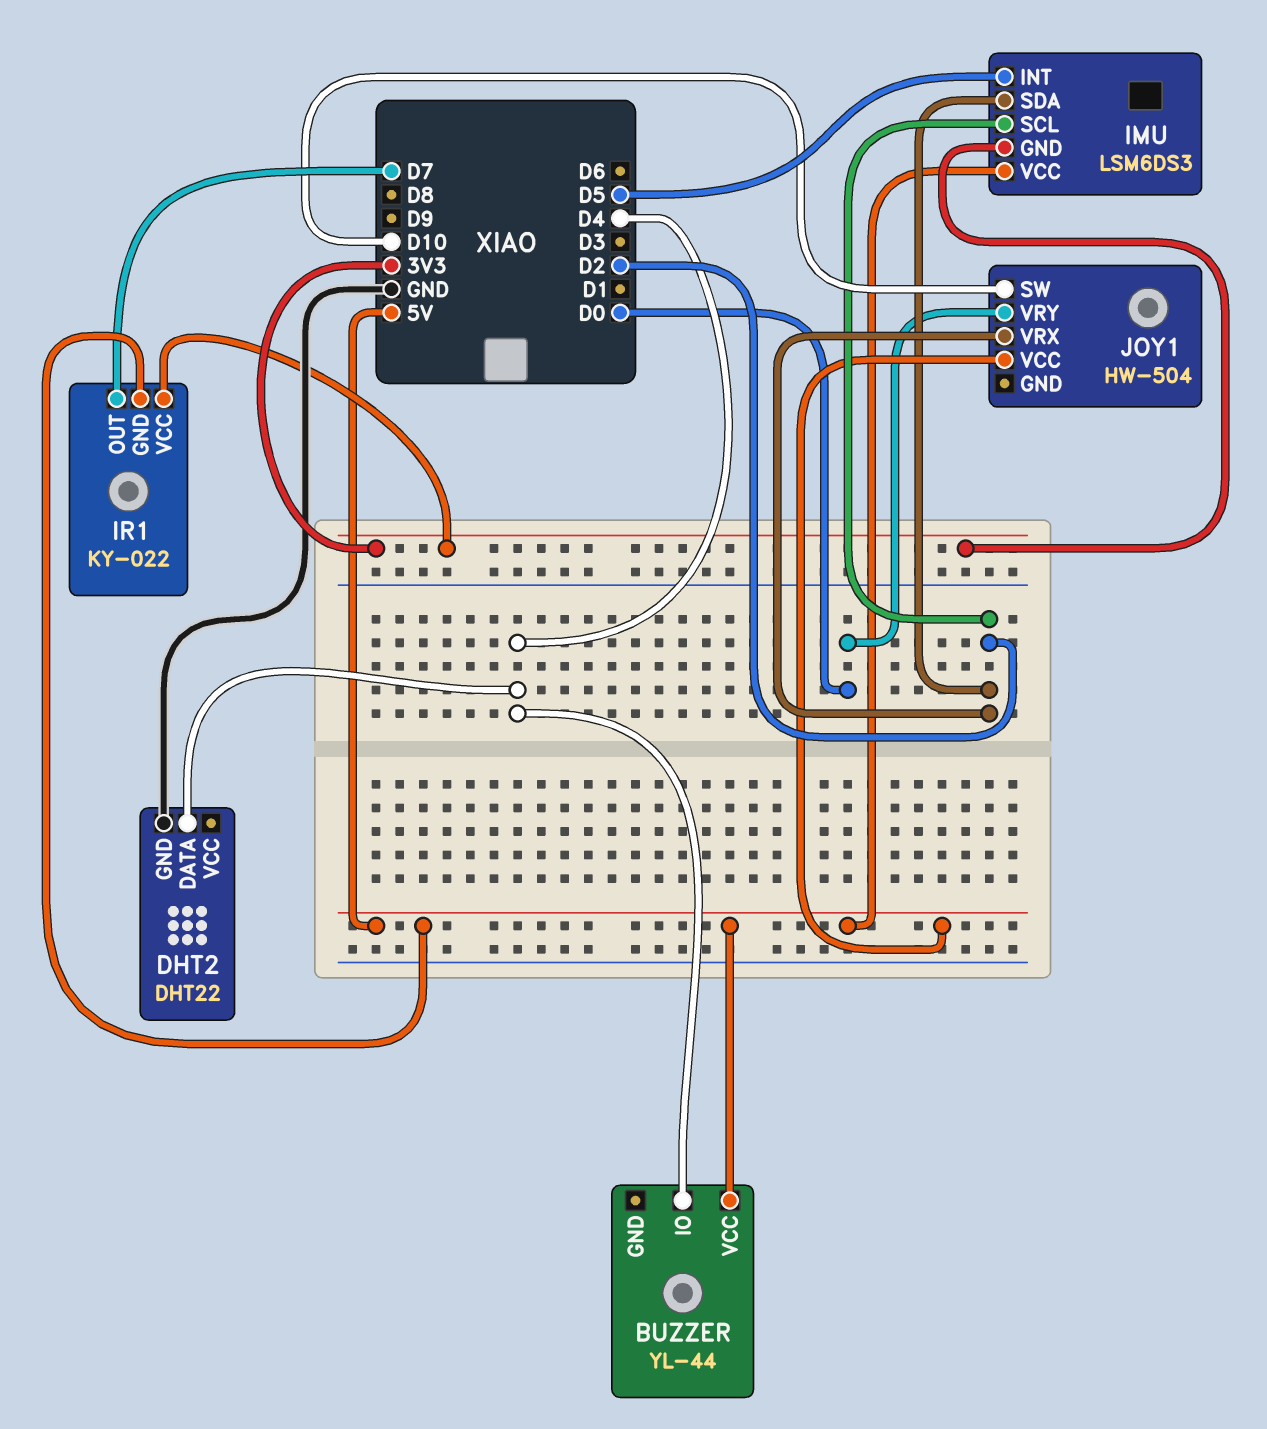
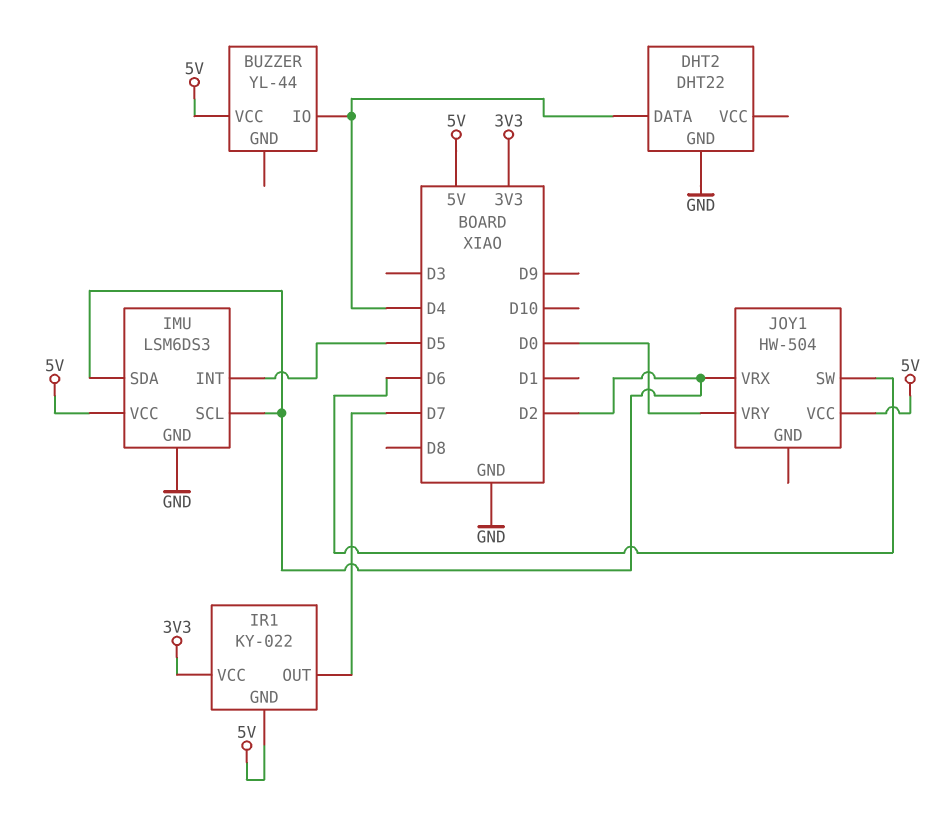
IMU pin GND: 3V3 -> GND
JOY1 pin SW: D10 -> D6

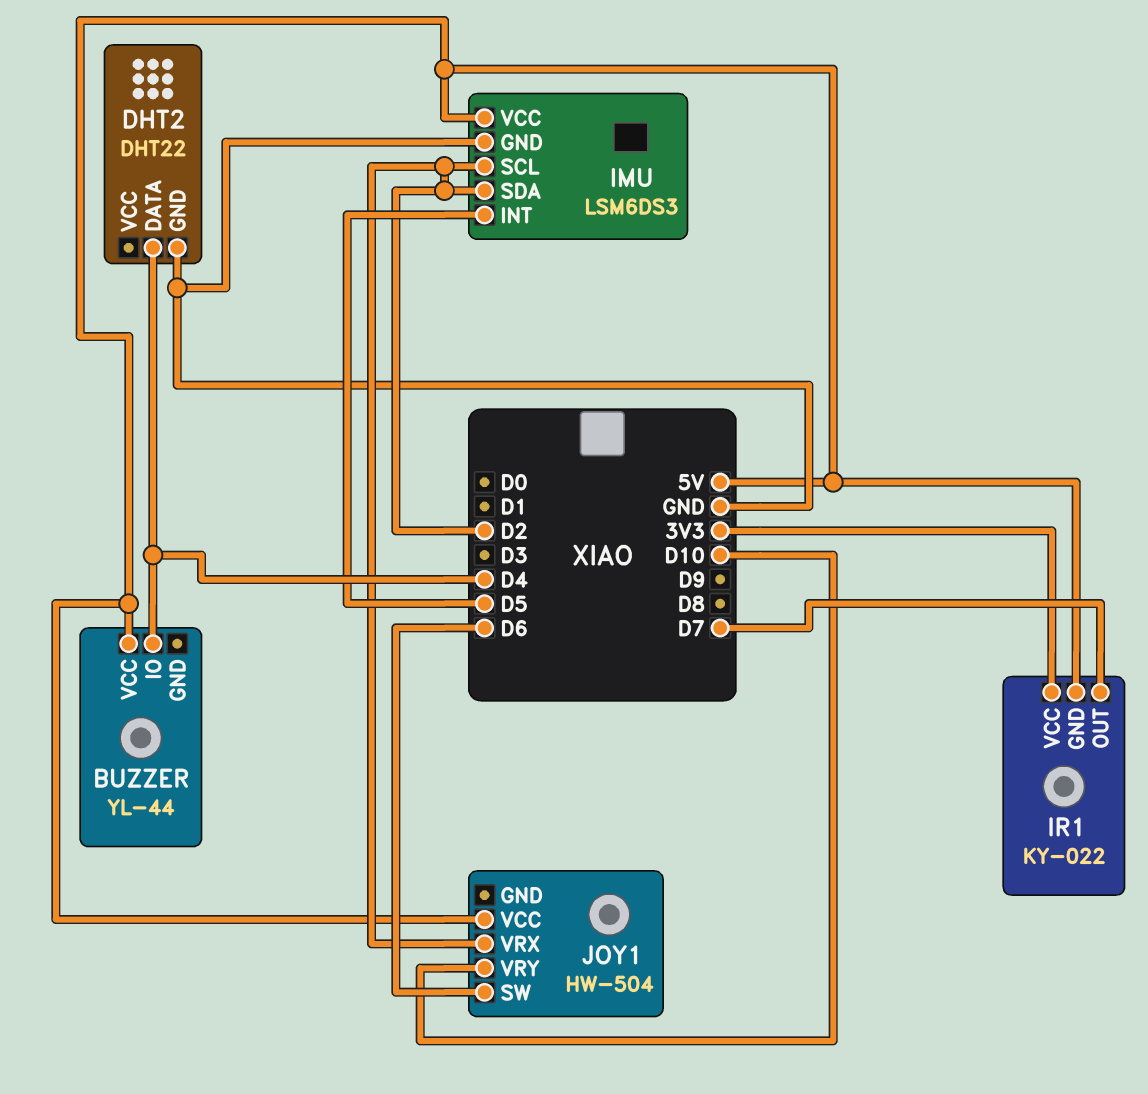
JOY1 pin VRY: D0 -> D10

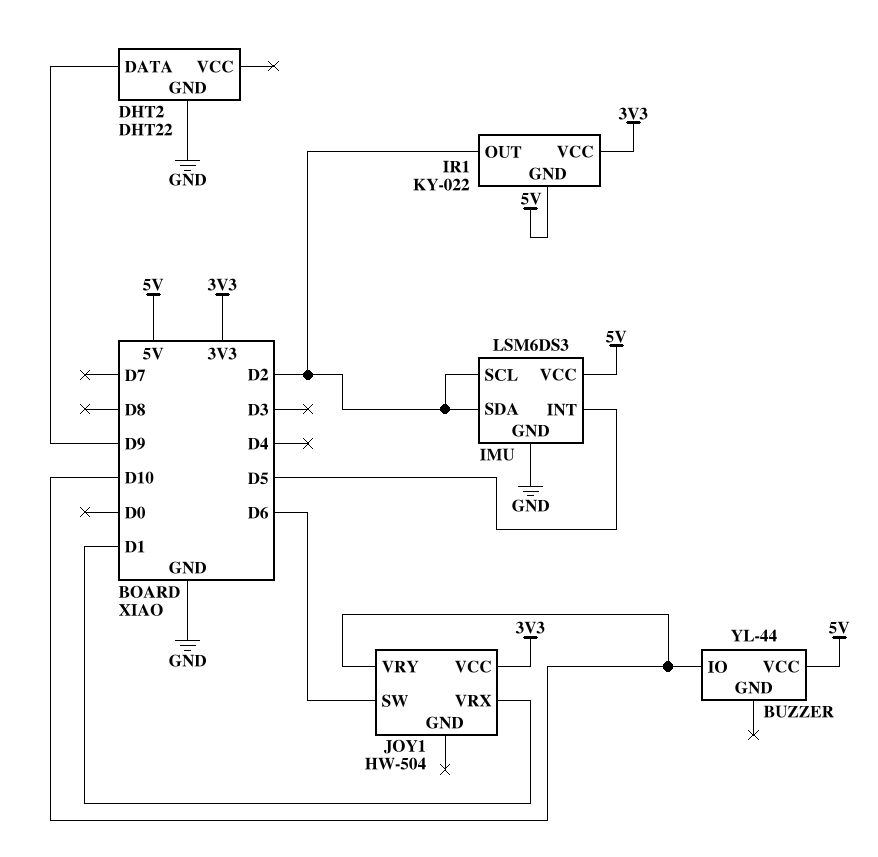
BUZZER pin IO: D4 -> D10
DHT2 pin DATA: D4 -> D9
IR1 pin OUT: D7 -> D2
JOY1 pin VCC: 5V -> 3V3
JOY1 pin VRX: D2 -> D1

